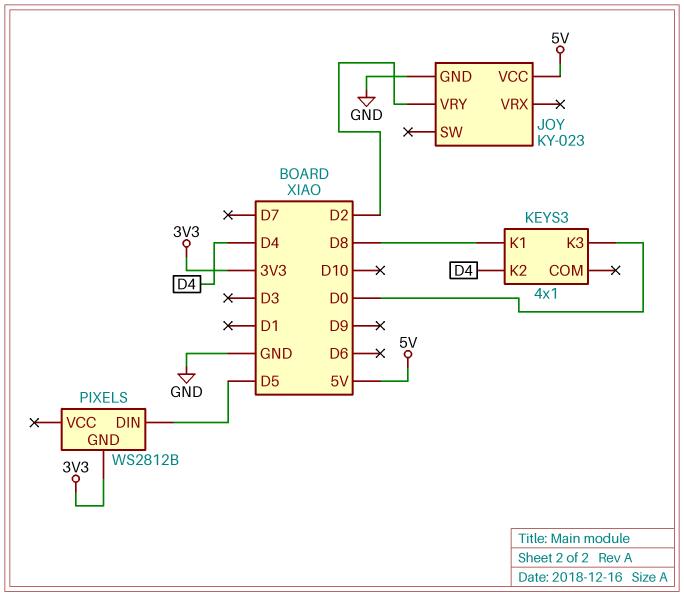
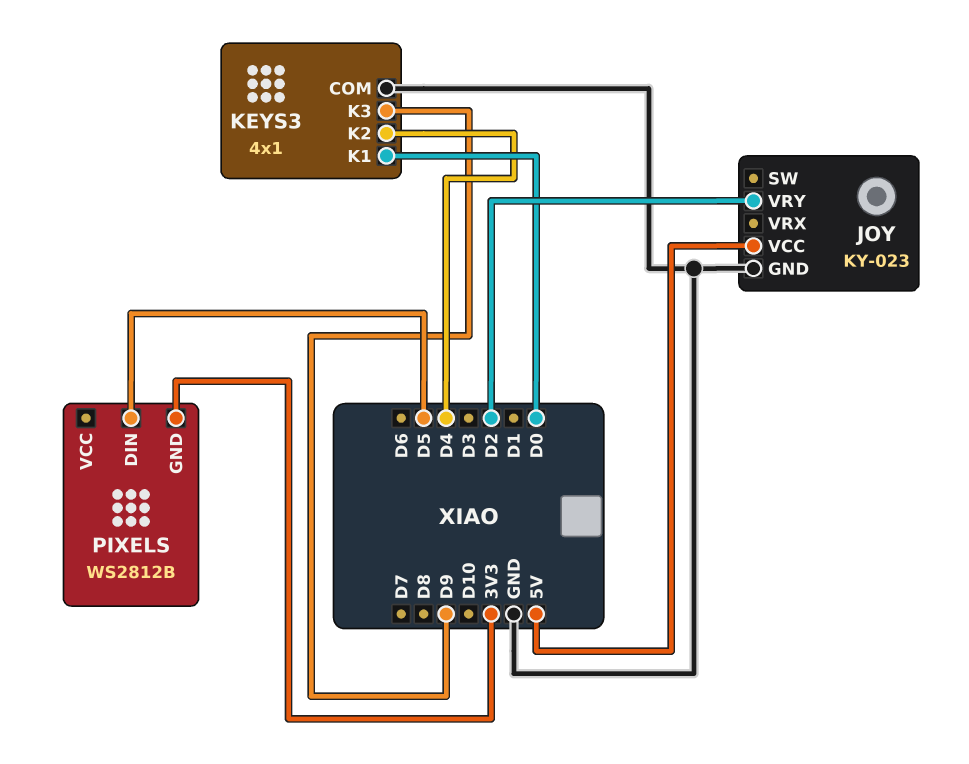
KEYS3 pin COM: none -> GND
KEYS3 pin K1: D8 -> D0
KEYS3 pin K3: D0 -> D9

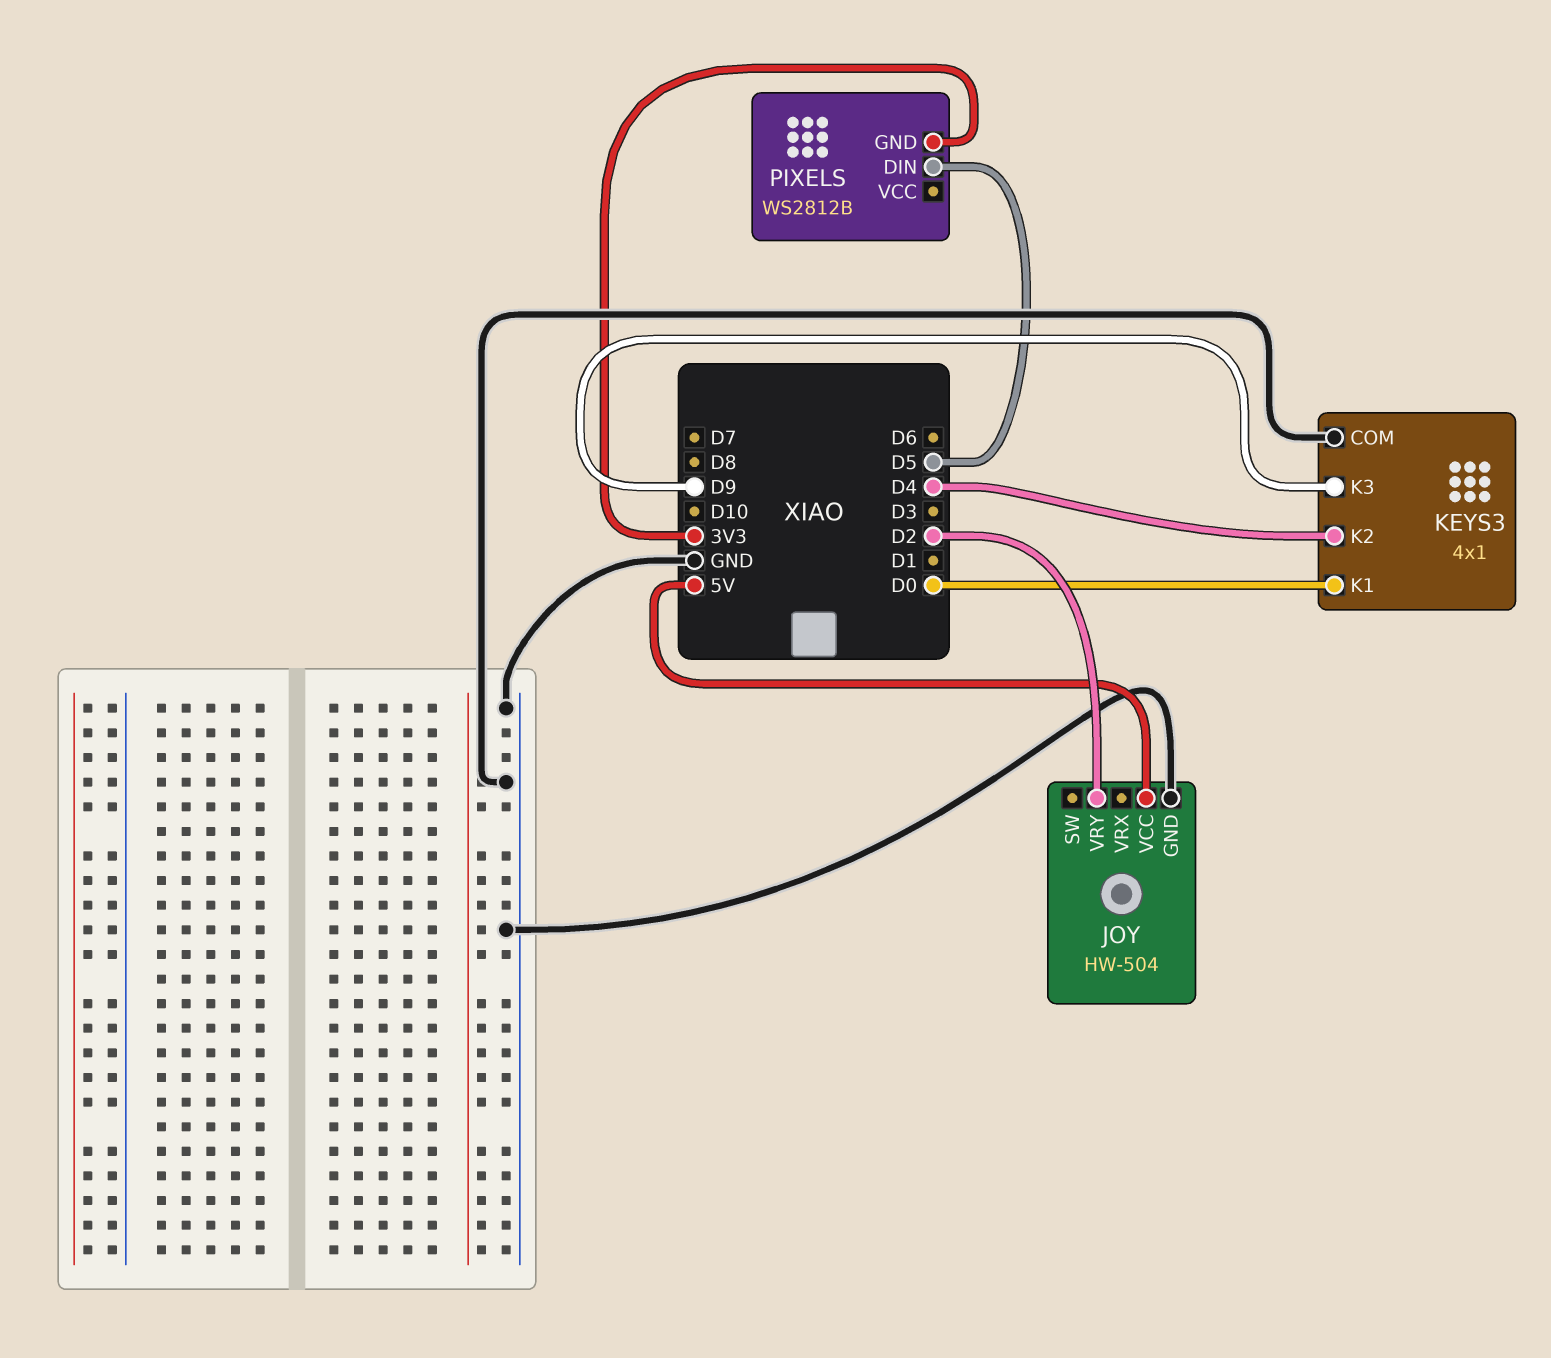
JOY: KY-023 -> HW-504

